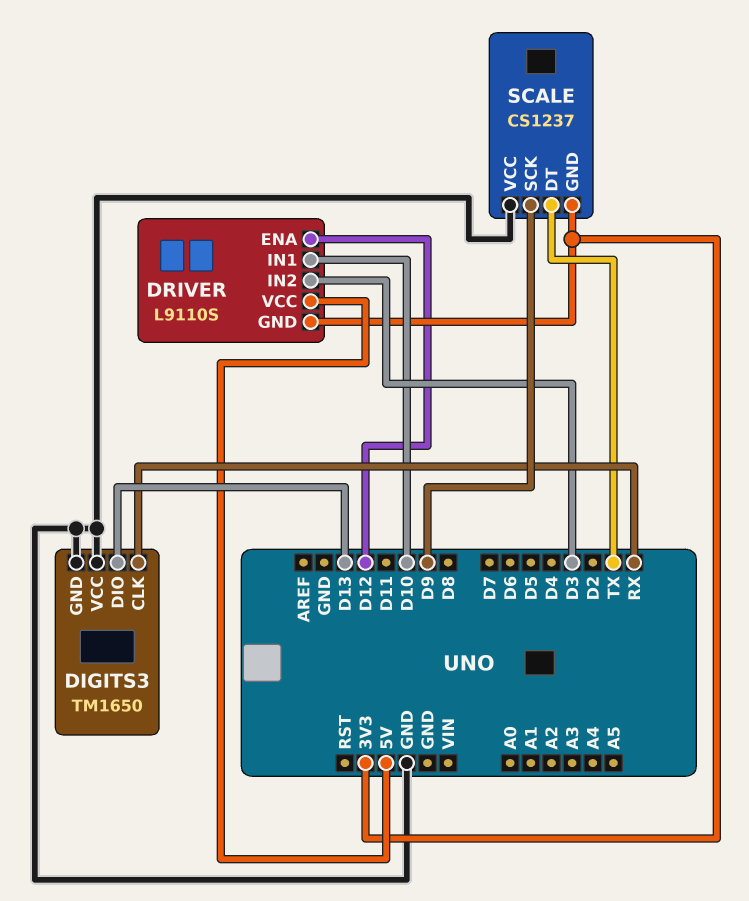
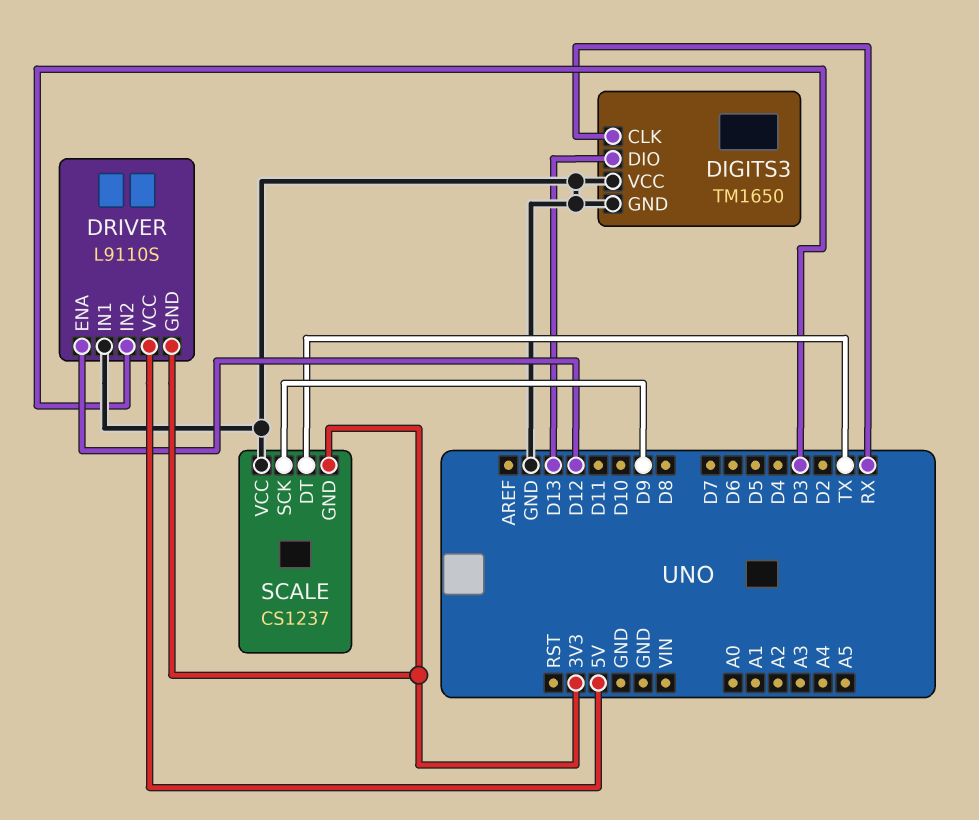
DRIVER pin IN1: D10 -> GND

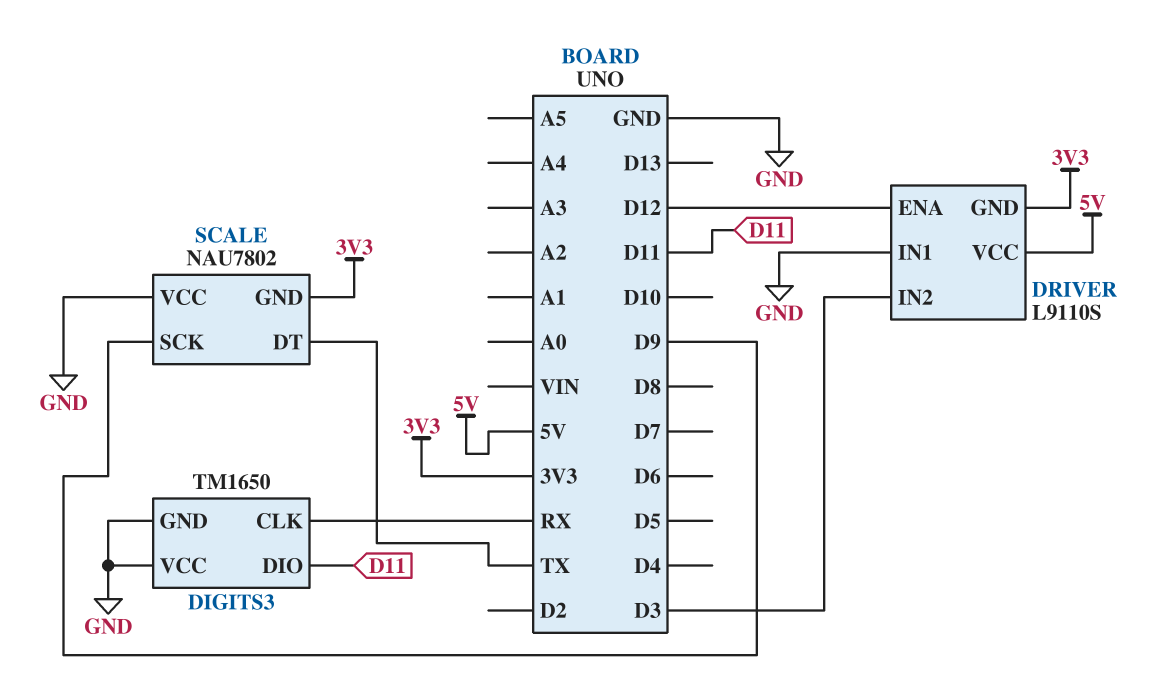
DIGITS3 pin DIO: D13 -> D11
SCALE: CS1237 -> NAU7802

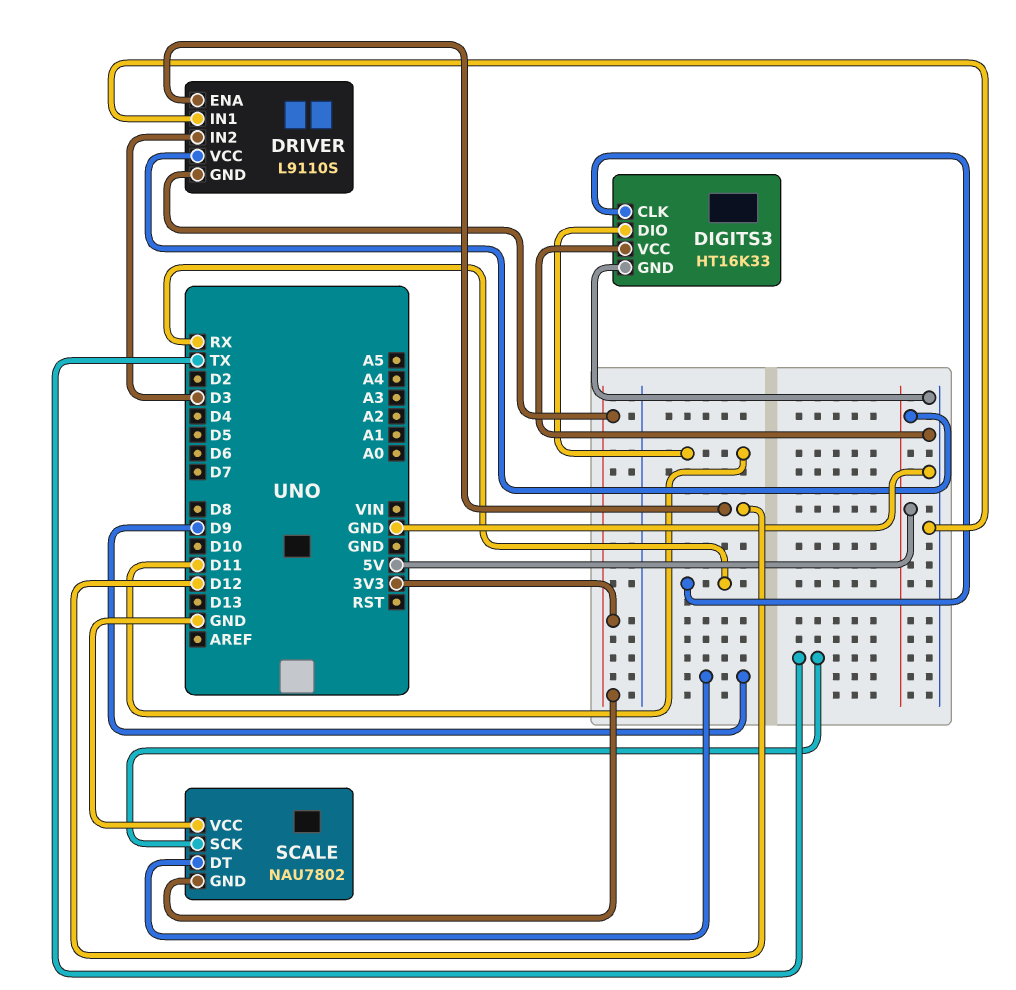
DIGITS3: TM1650 -> HT16K33
SCALE pin DT: TX -> D9
SCALE pin SCK: D9 -> TX

